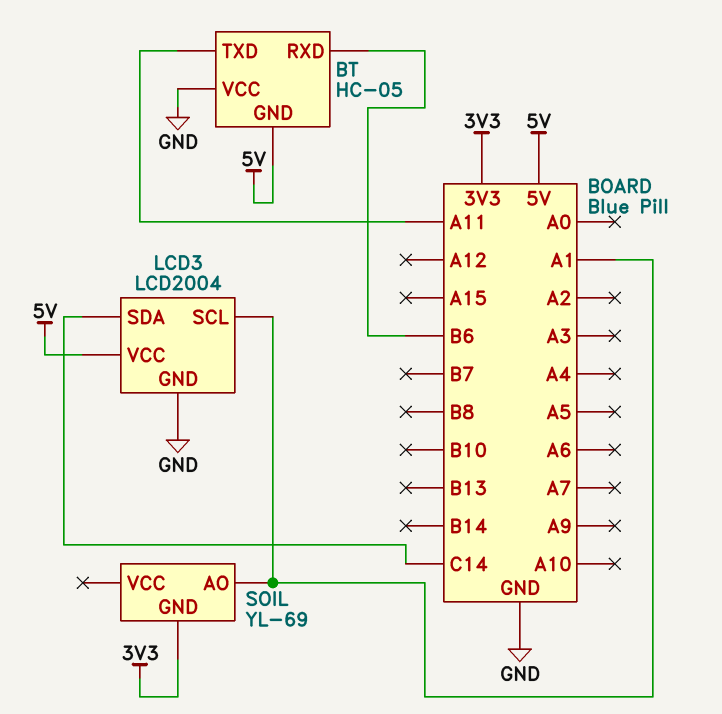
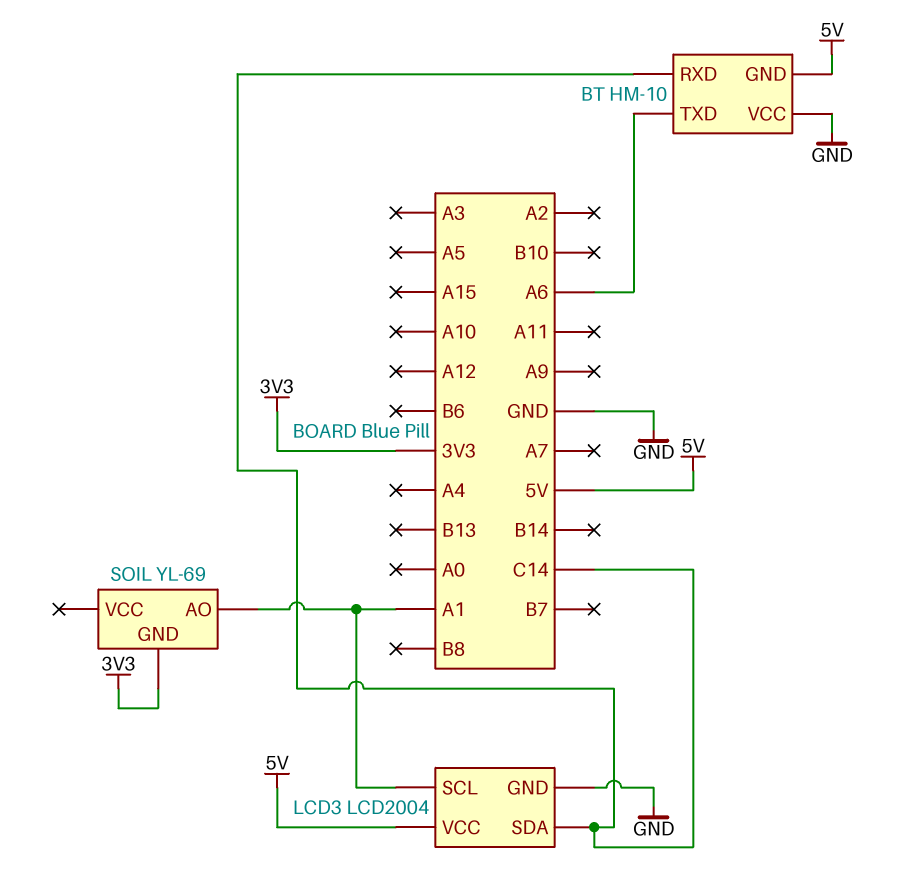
BT: HC-05 -> HM-10
BT pin RXD: B6 -> C14
BT pin TXD: A11 -> A6

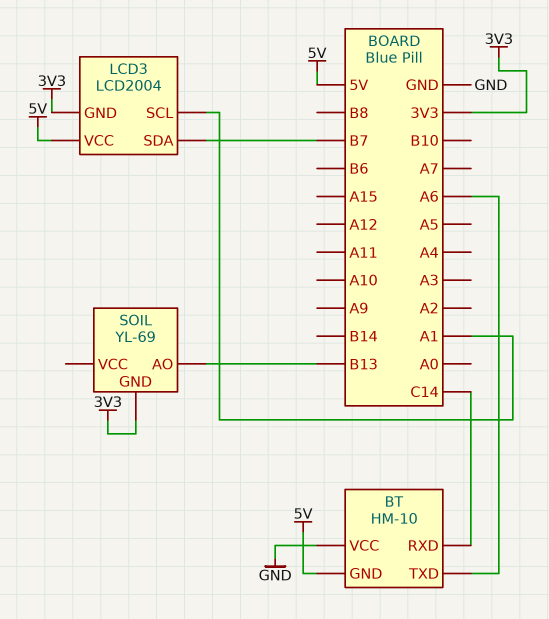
LCD3 pin GND: GND -> 3V3
LCD3 pin SDA: C14 -> B7
SOIL pin AO: A1 -> B13

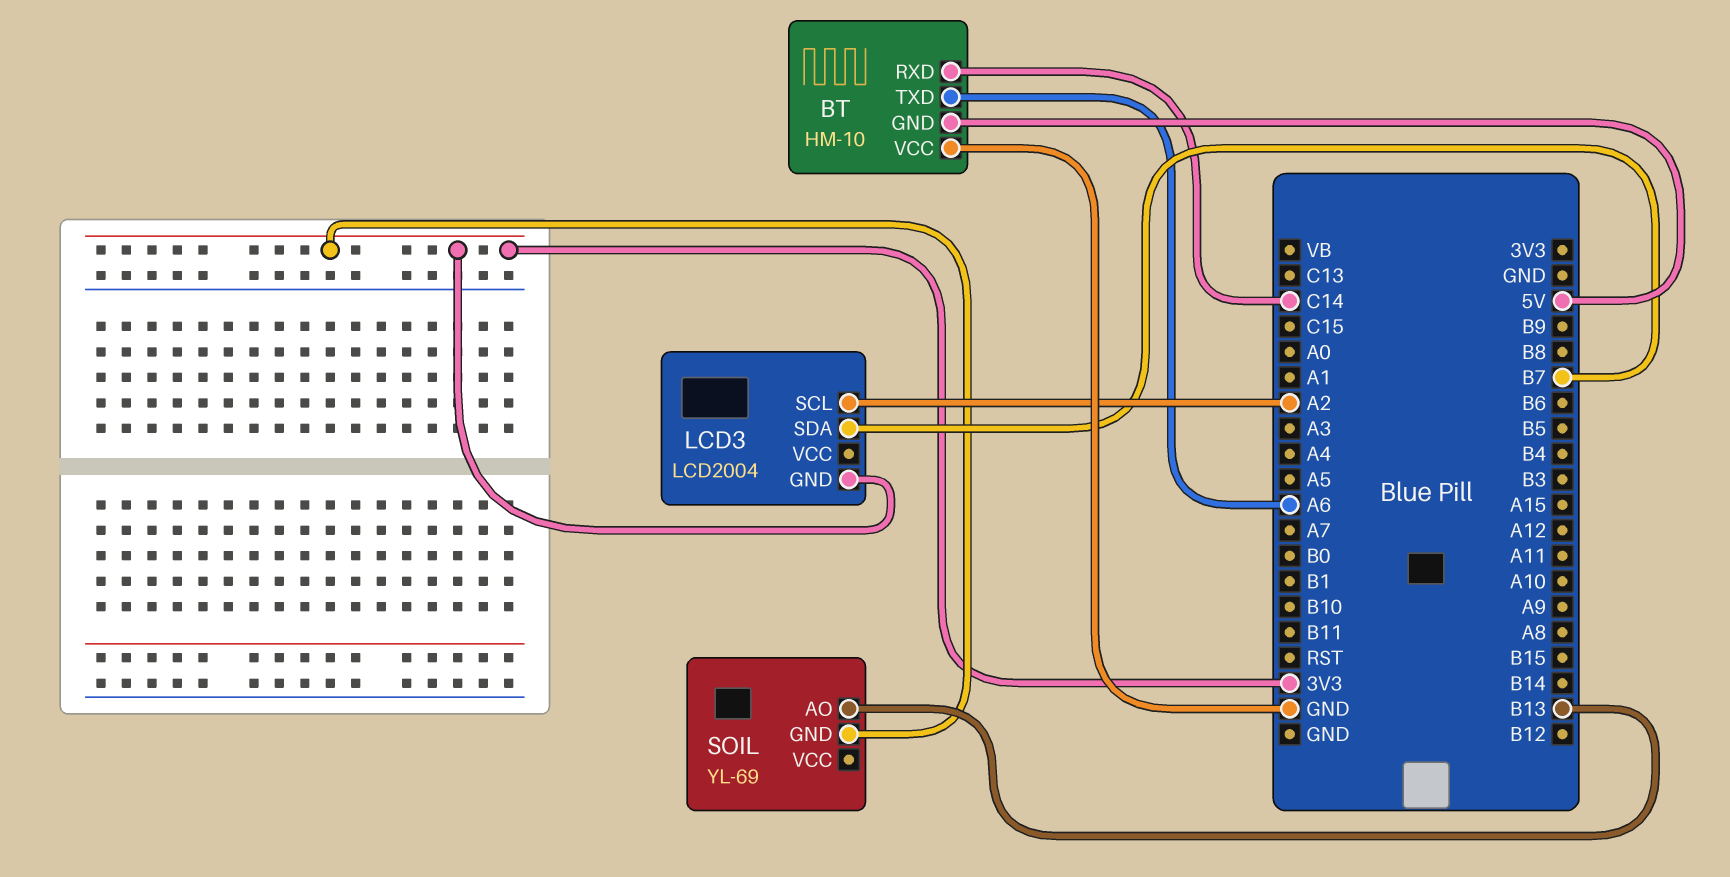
LCD3 pin SCL: A1 -> A2
LCD3 pin VCC: 5V -> none

